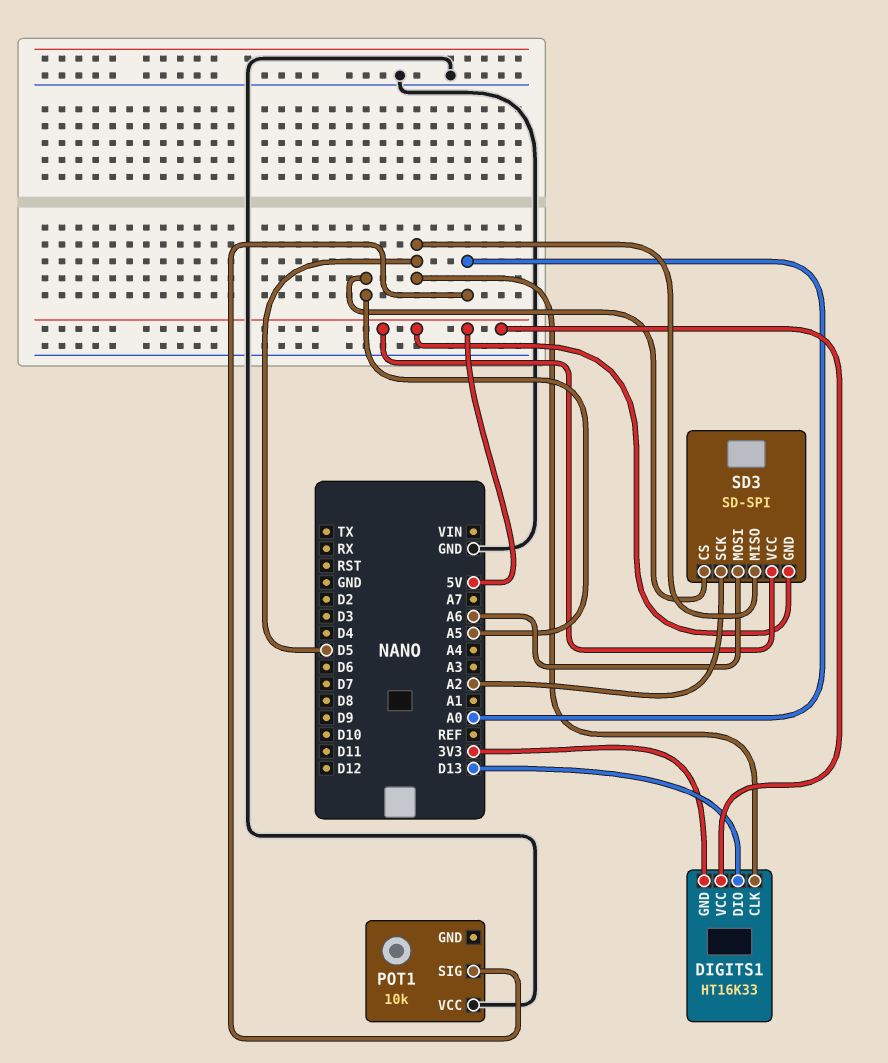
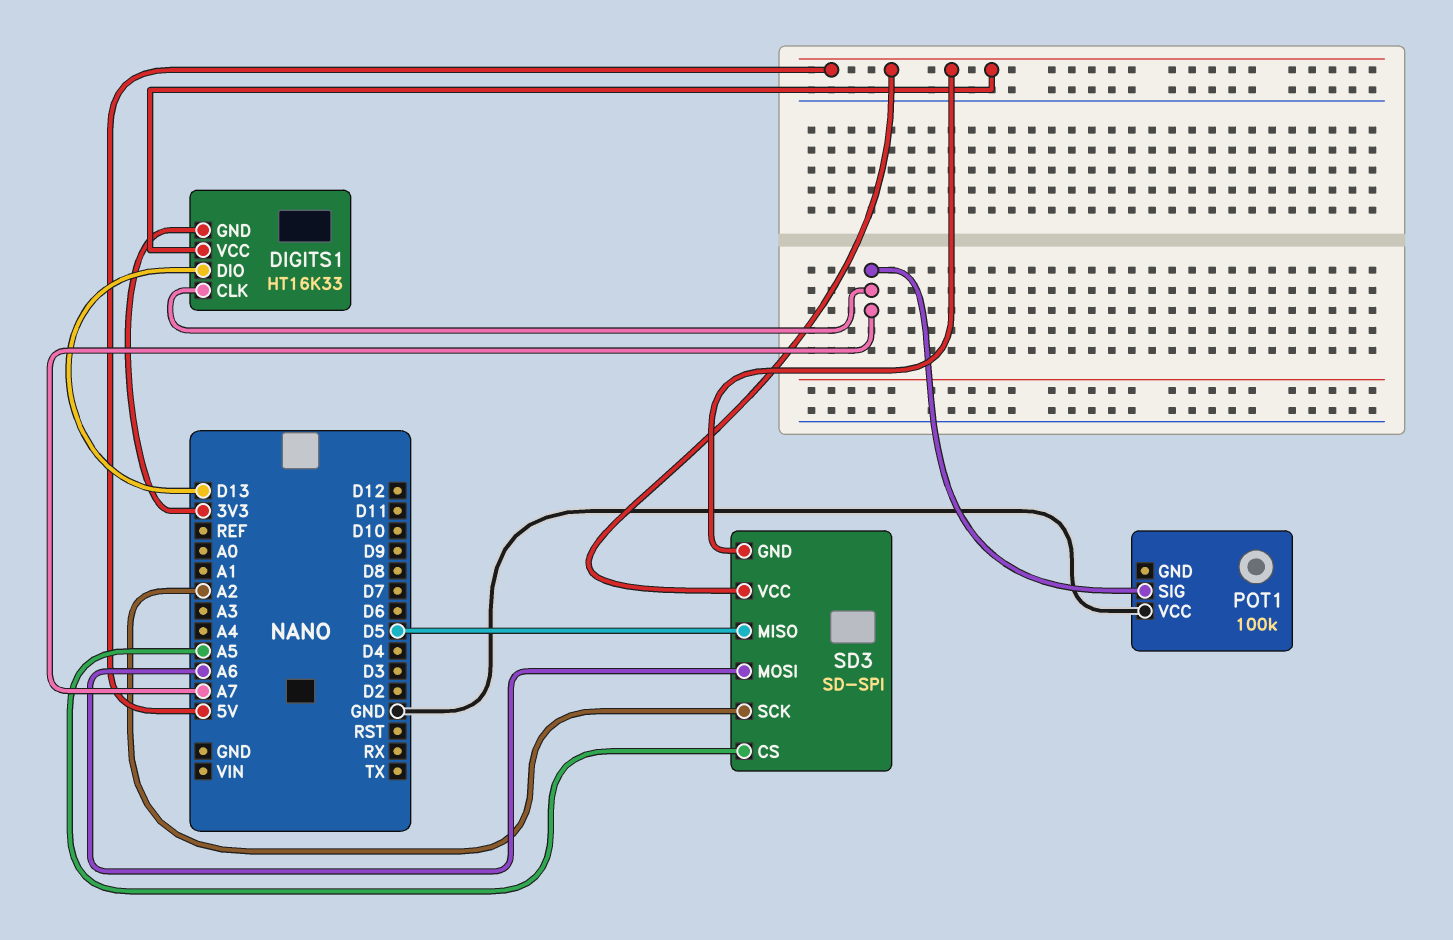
DIGITS1 pin CLK: D5 -> A7
POT1: 10k -> 100k
POT1 pin SIG: A0 -> A7

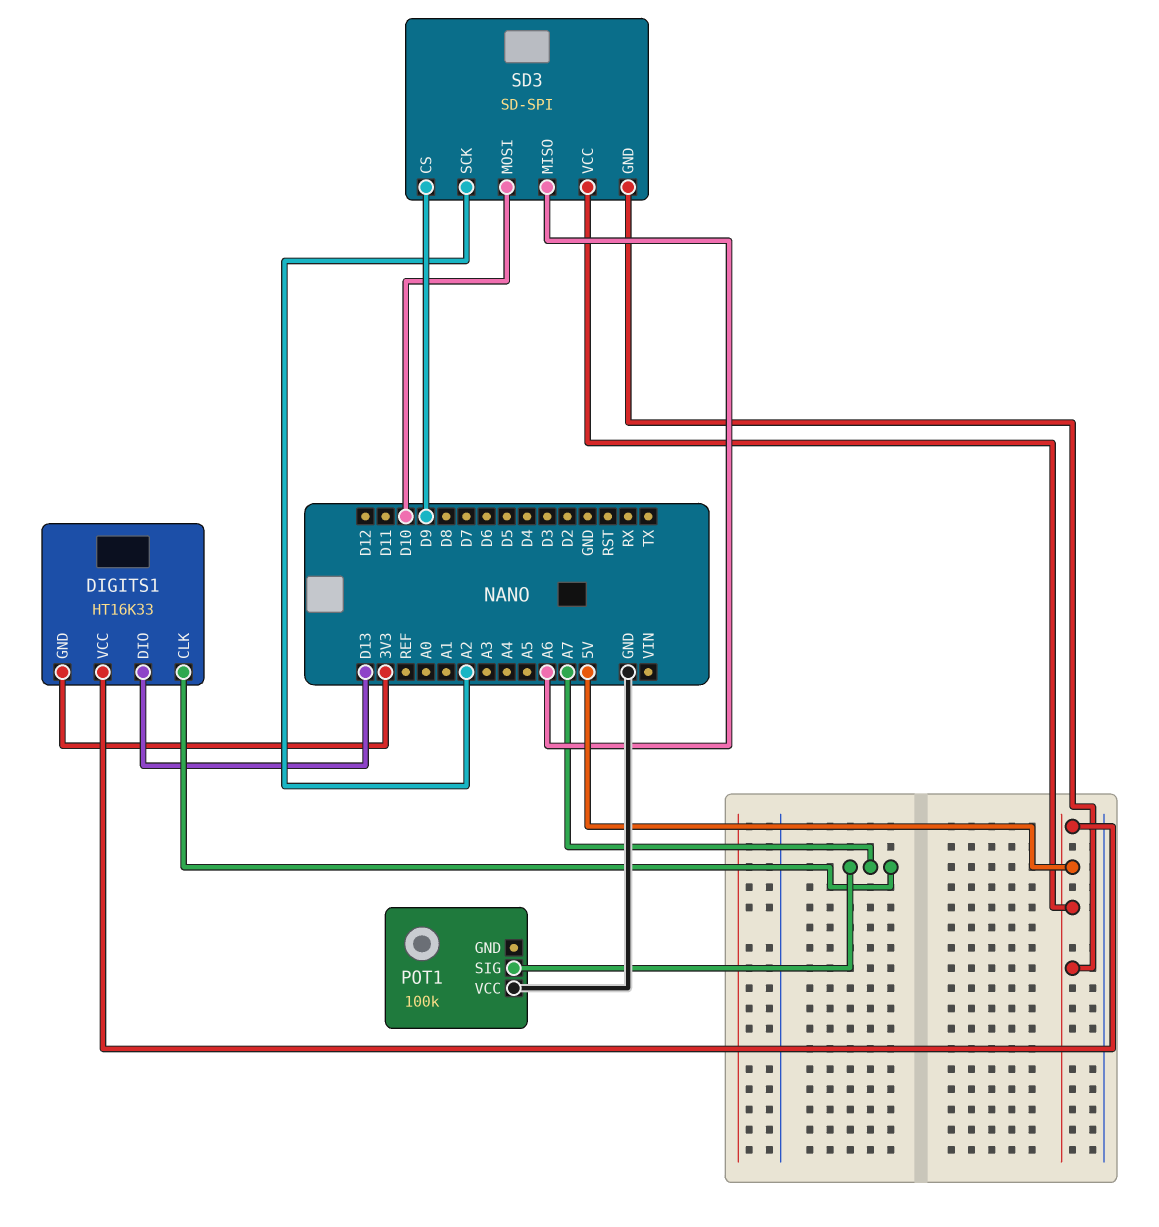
SD3 pin CS: A5 -> D9
SD3 pin MISO: D5 -> A6
SD3 pin MOSI: A6 -> D10

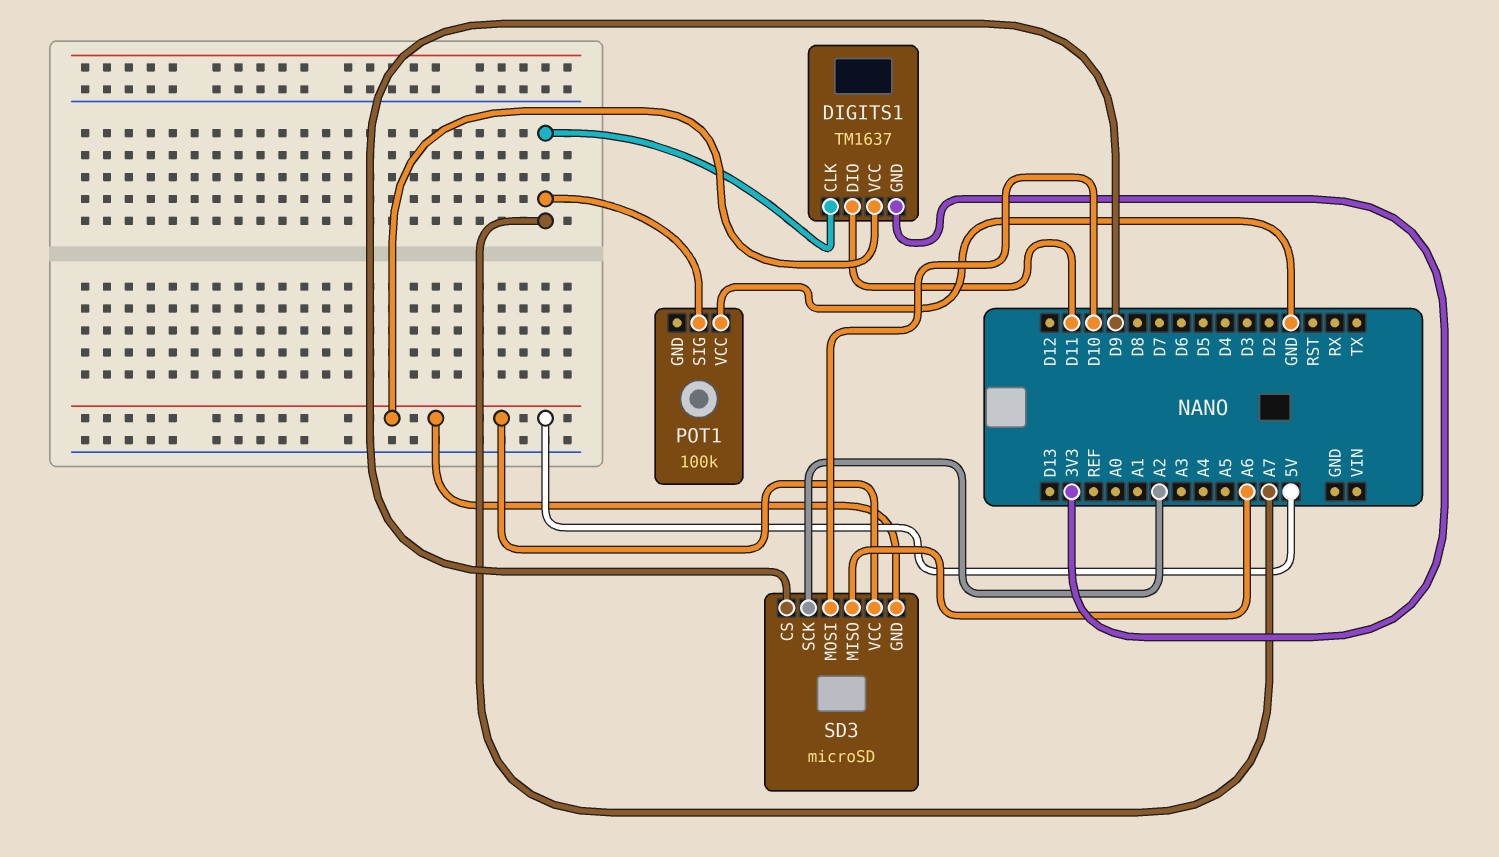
DIGITS1: HT16K33 -> TM1637
DIGITS1 pin DIO: D13 -> D11
SD3: SD-SPI -> microSD

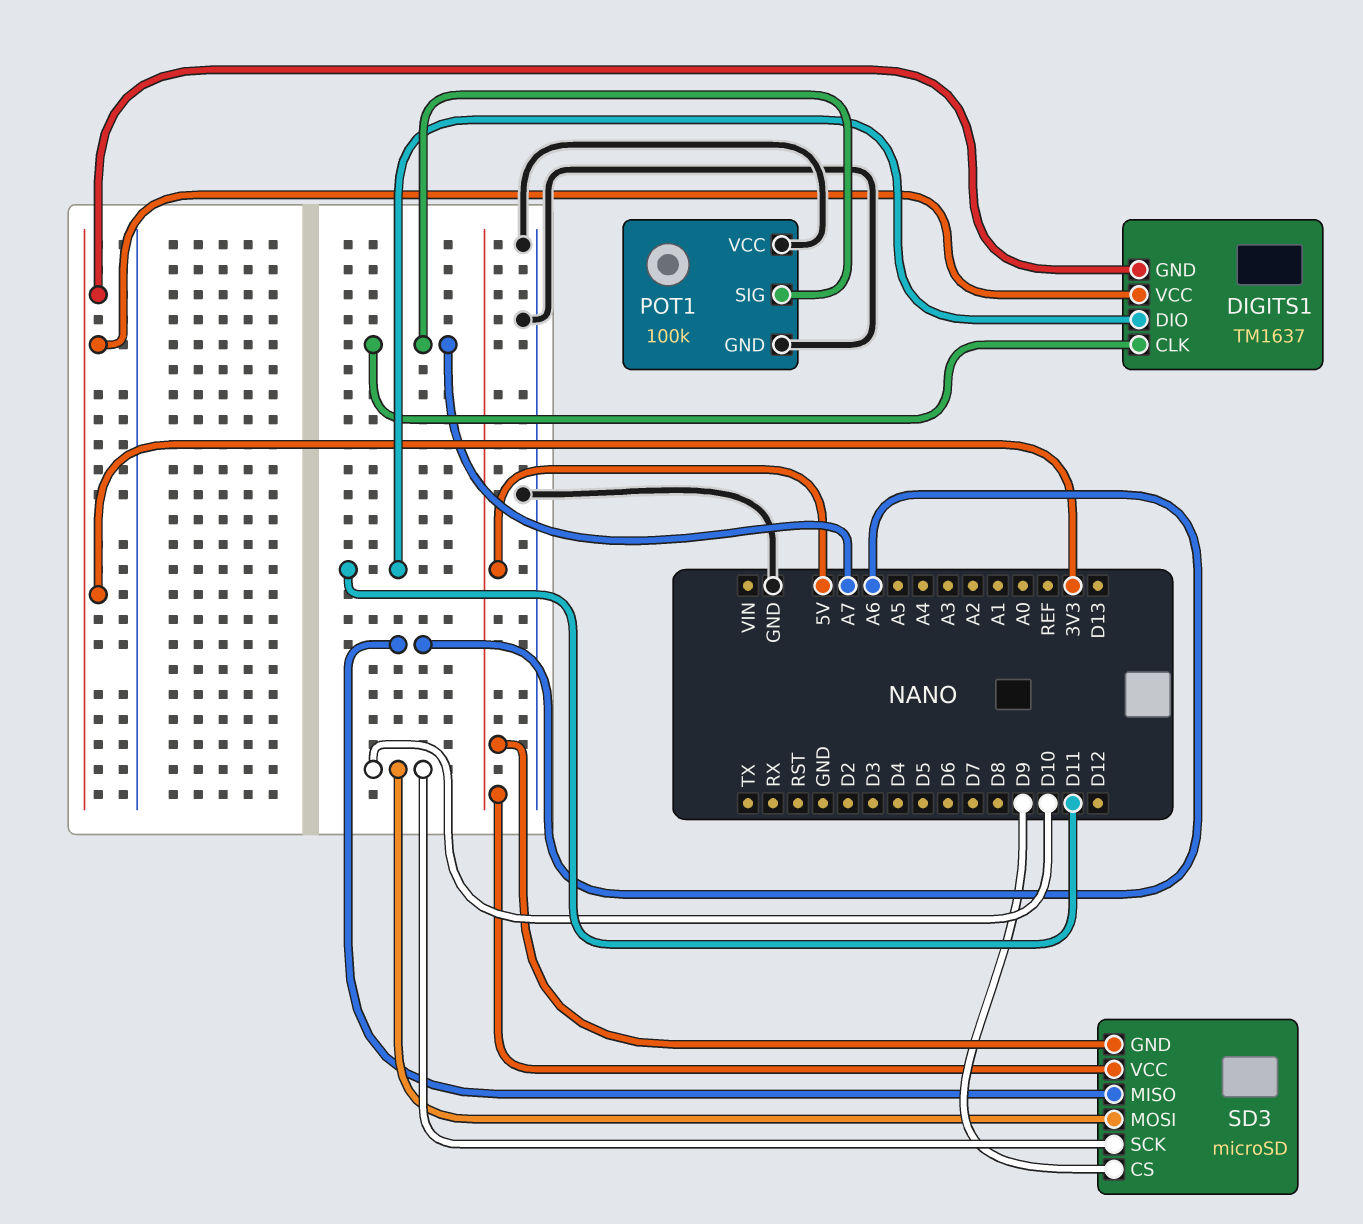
DIGITS1 pin VCC: 5V -> 3V3
POT1 pin GND: none -> GND
SD3 pin SCK: A2 -> D10

